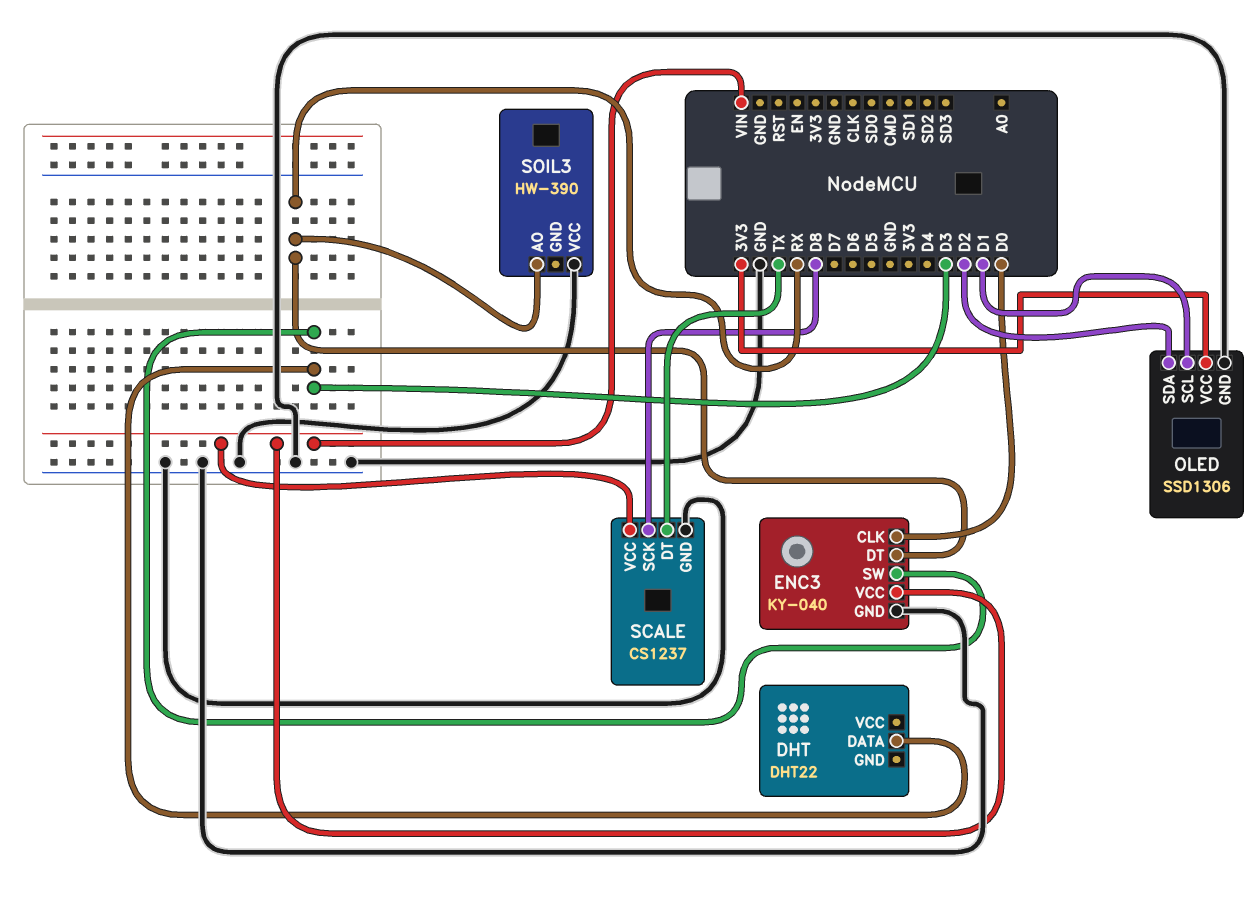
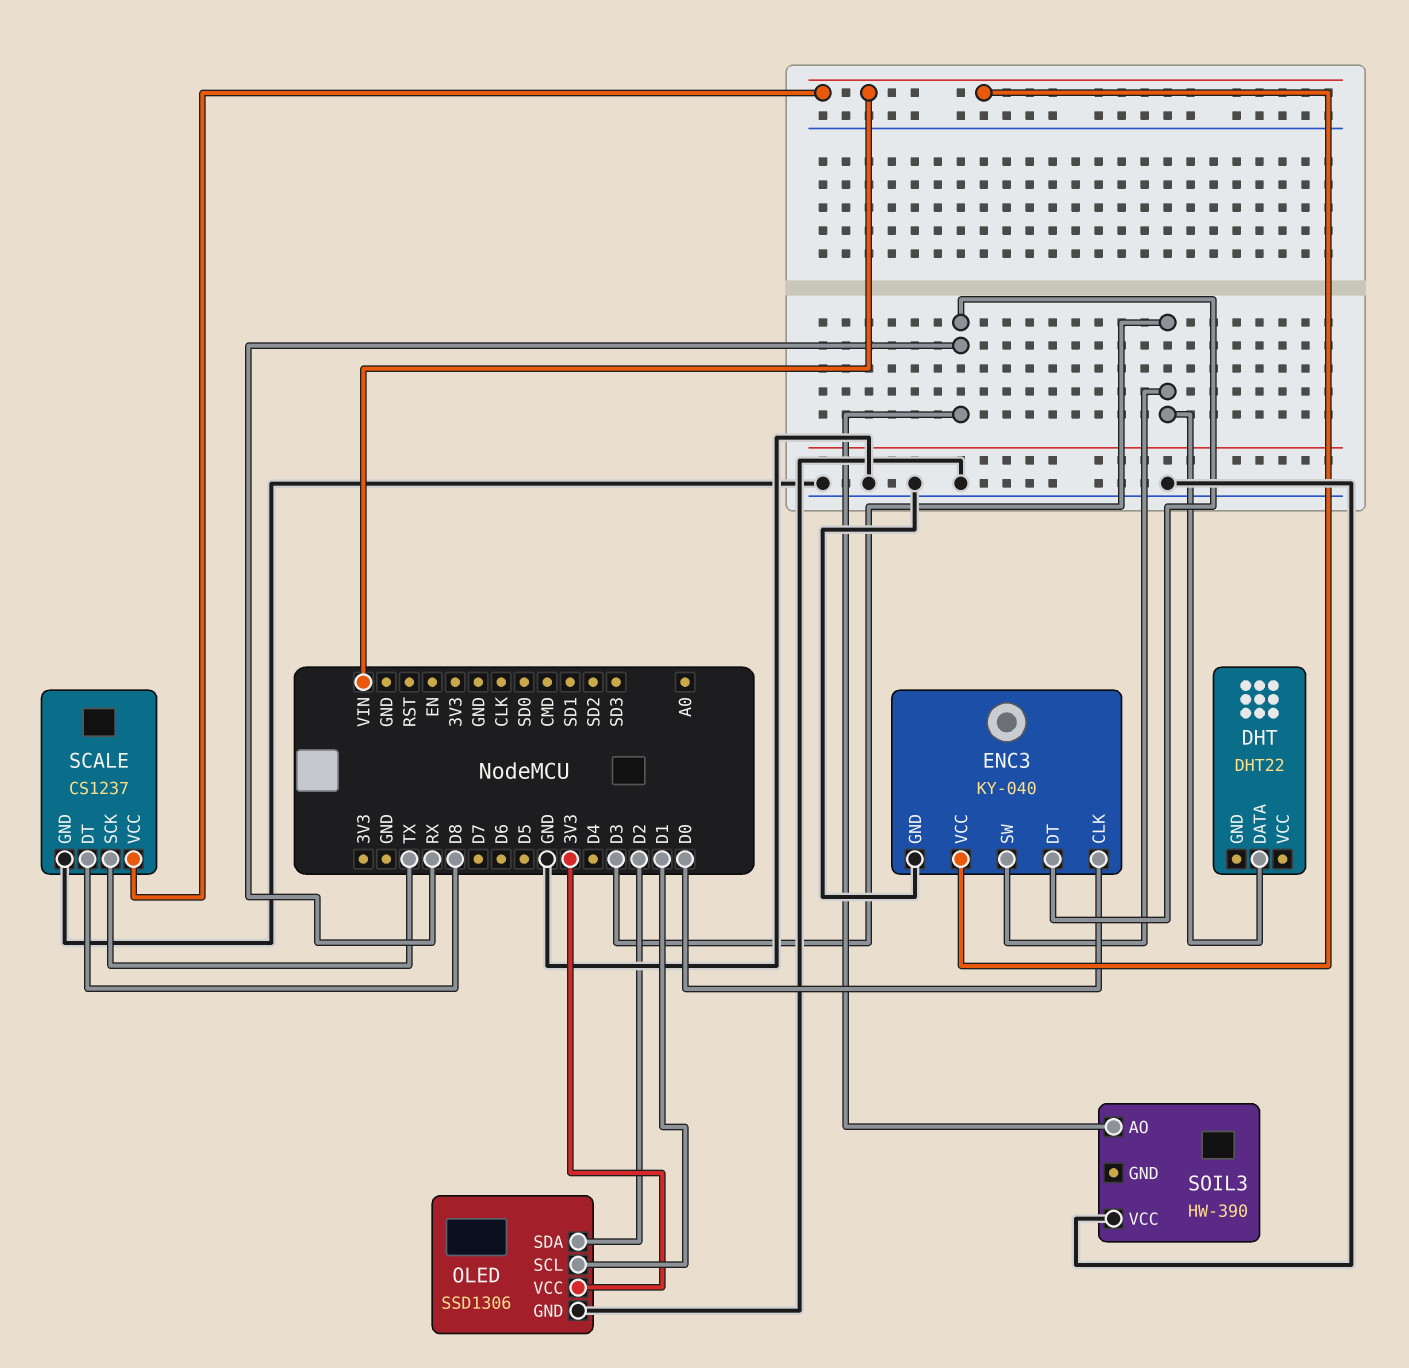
SCALE pin DT: TX -> D8
SCALE pin SCK: D8 -> TX

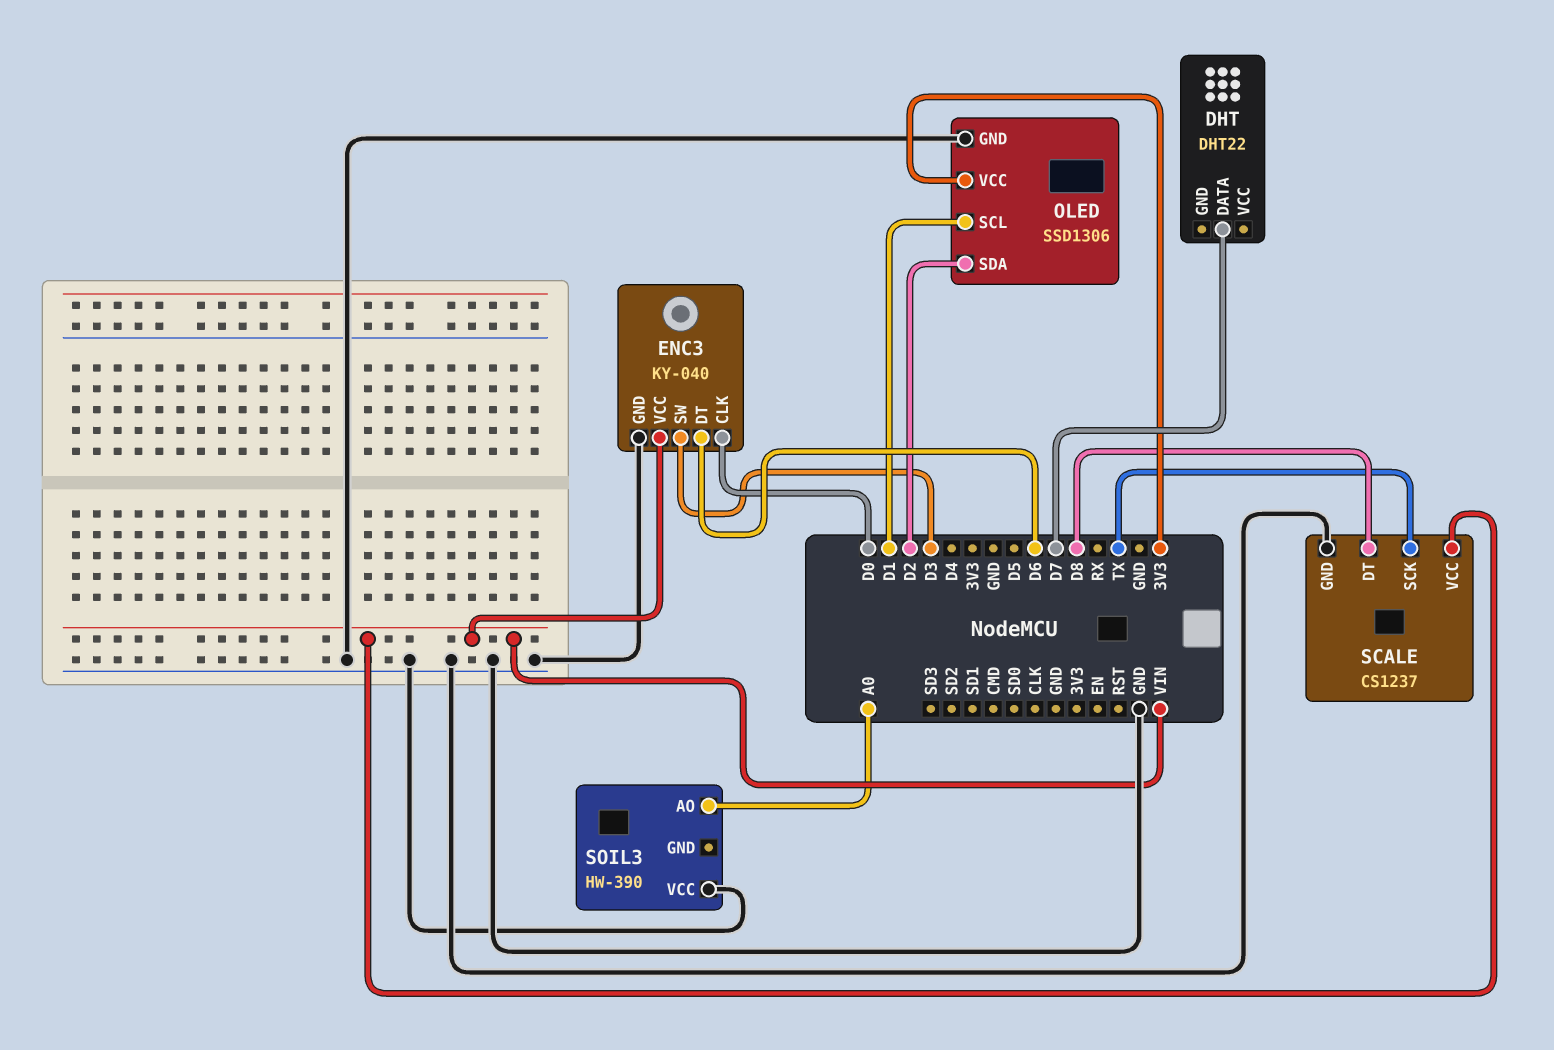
DHT pin DATA: D3 -> D7
ENC3 pin DT: RX -> D6
SOIL3 pin AO: RX -> A0

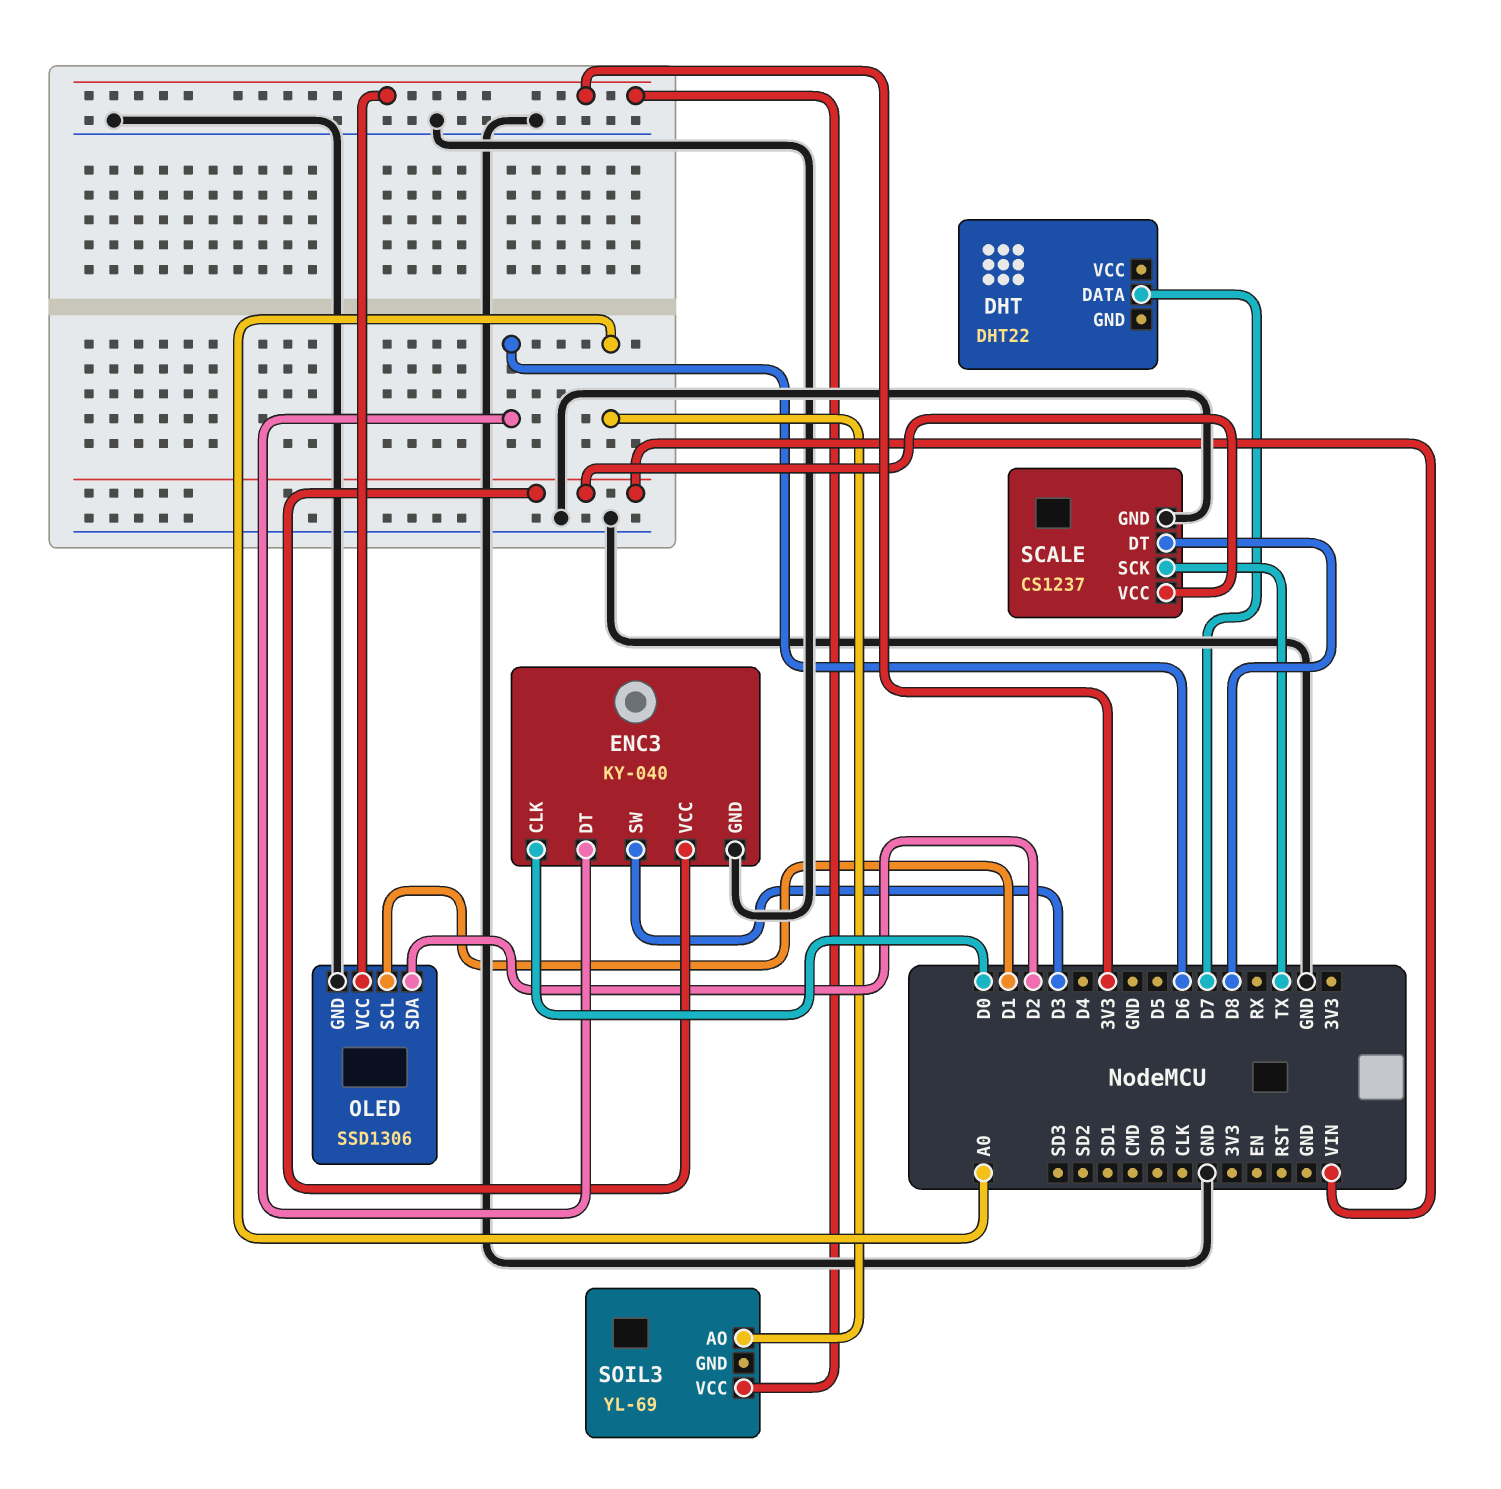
SOIL3: HW-390 -> YL-69
SOIL3 pin VCC: GND -> 3V3

